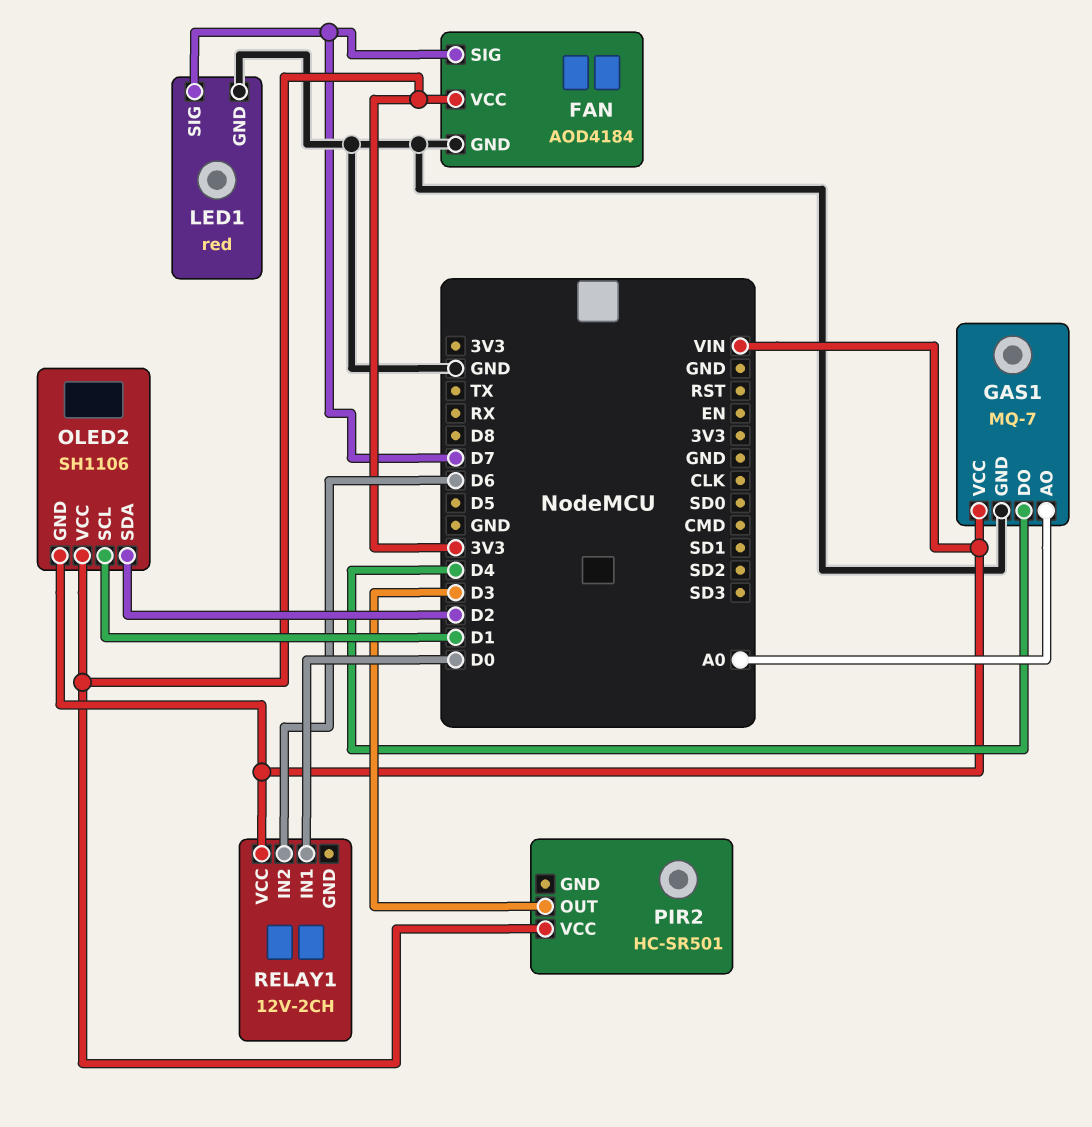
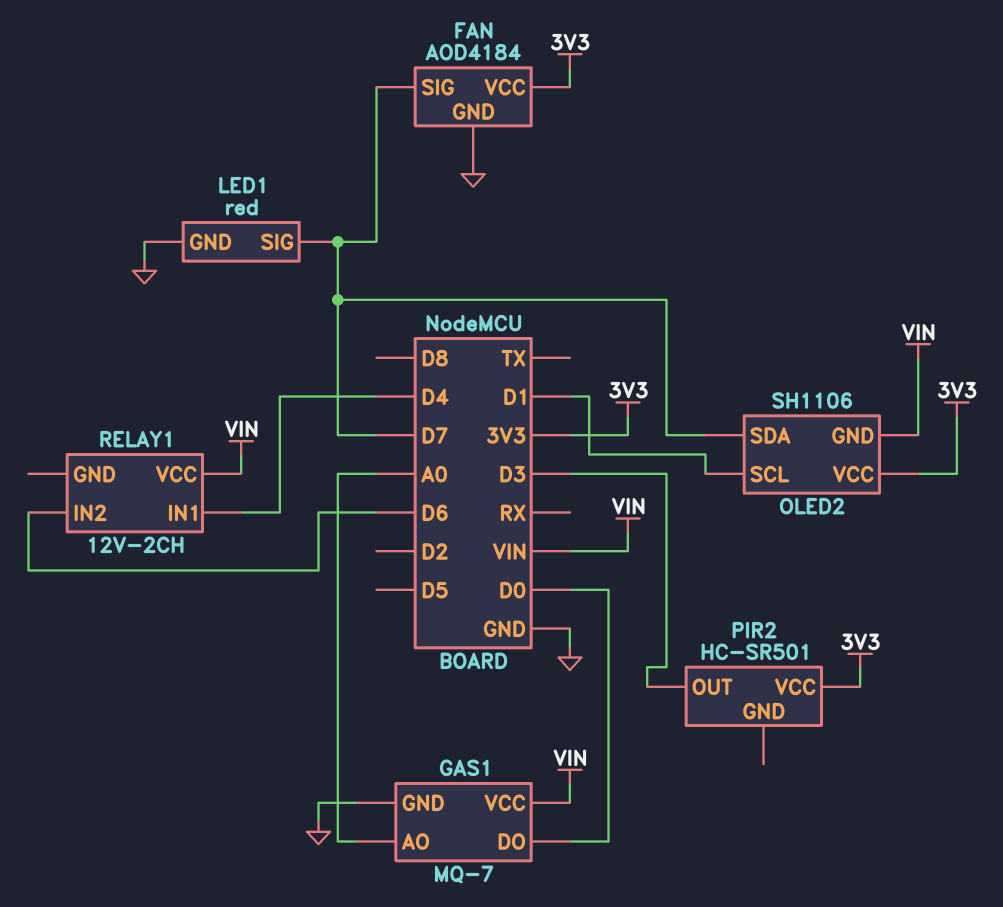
GAS1 pin DO: D4 -> D0
OLED2 pin SDA: D2 -> D7
RELAY1 pin IN1: D0 -> D4

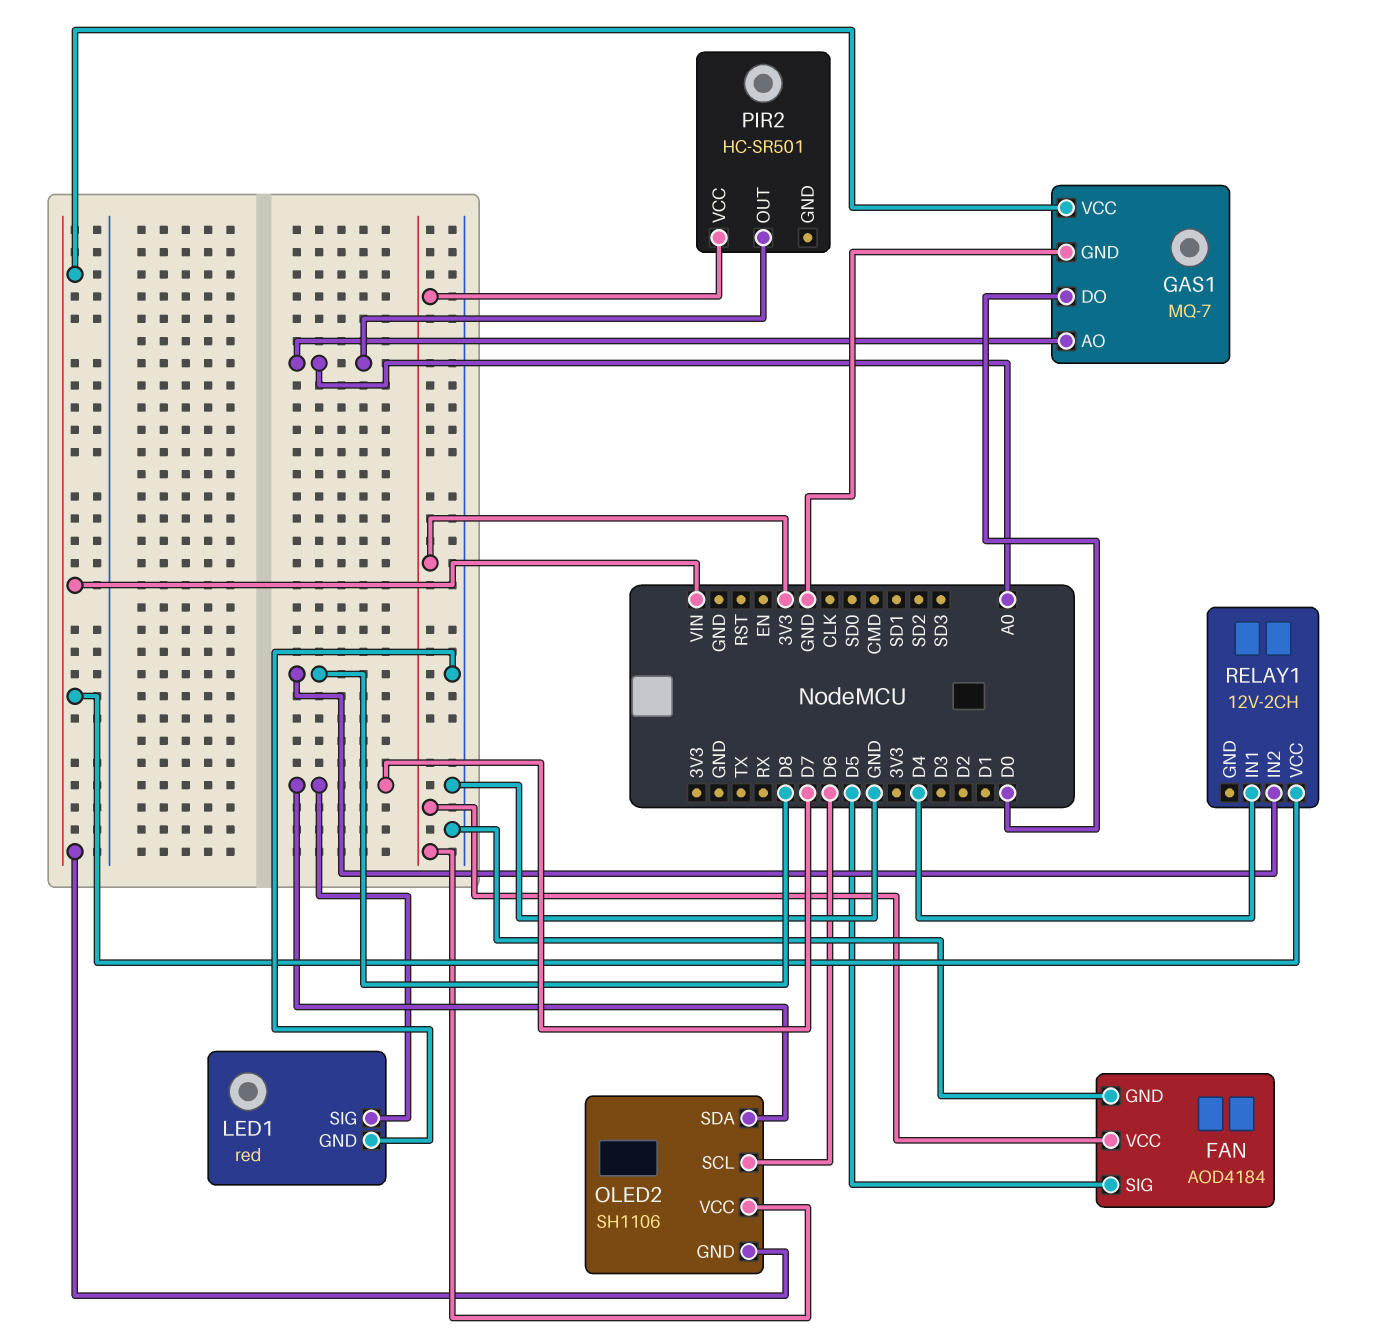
FAN pin SIG: D7 -> D5
OLED2 pin SCL: D1 -> D6
PIR2 pin OUT: D3 -> A0
RELAY1 pin IN2: D6 -> D8

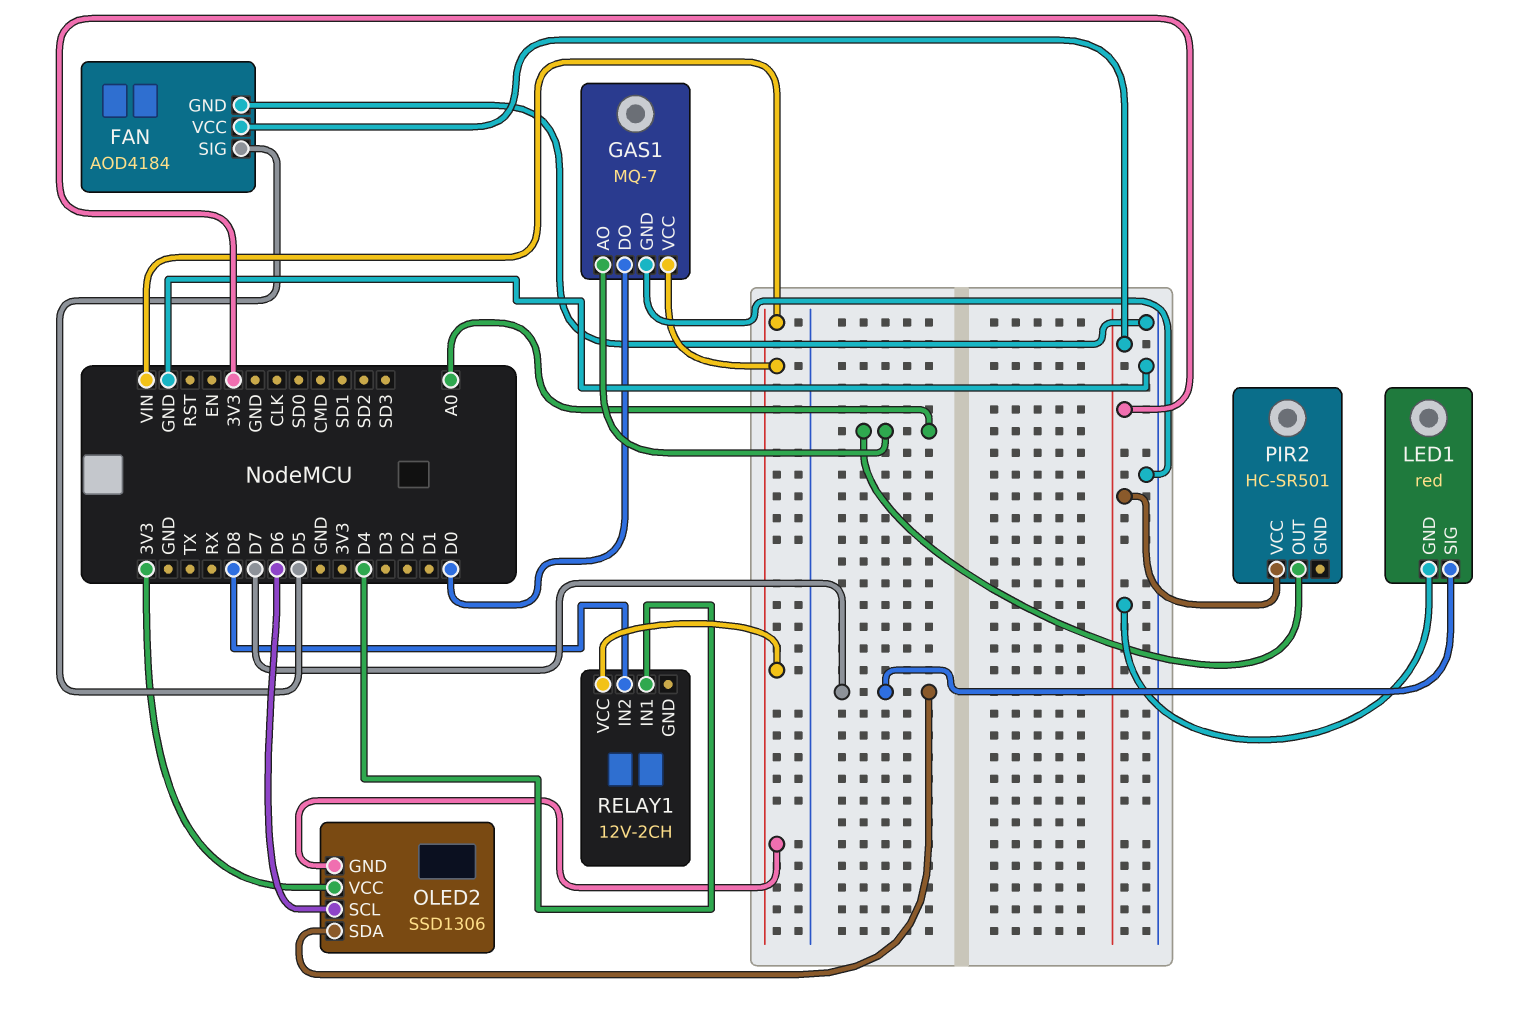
LED1 pin GND: GND -> 3V3
OLED2: SH1106 -> SSD1306

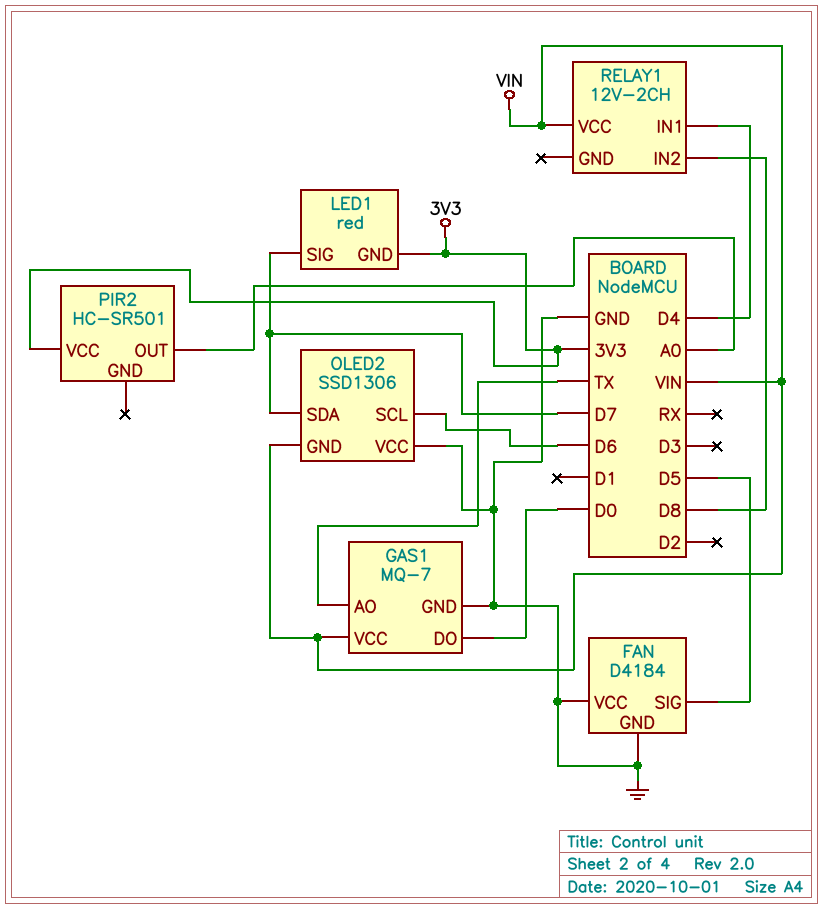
FAN: AOD4184 -> D4184
FAN pin VCC: 3V3 -> GND
GAS1 pin AO: A0 -> TX
OLED2 pin VCC: 3V3 -> GND

